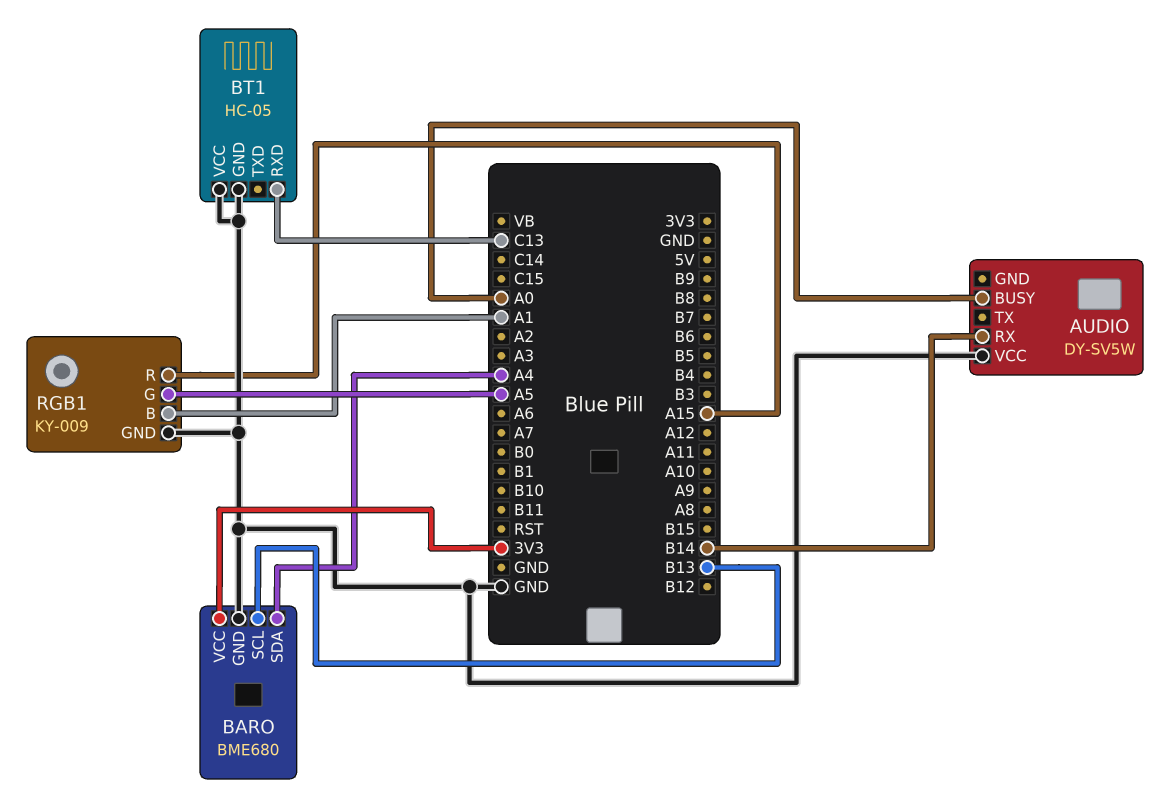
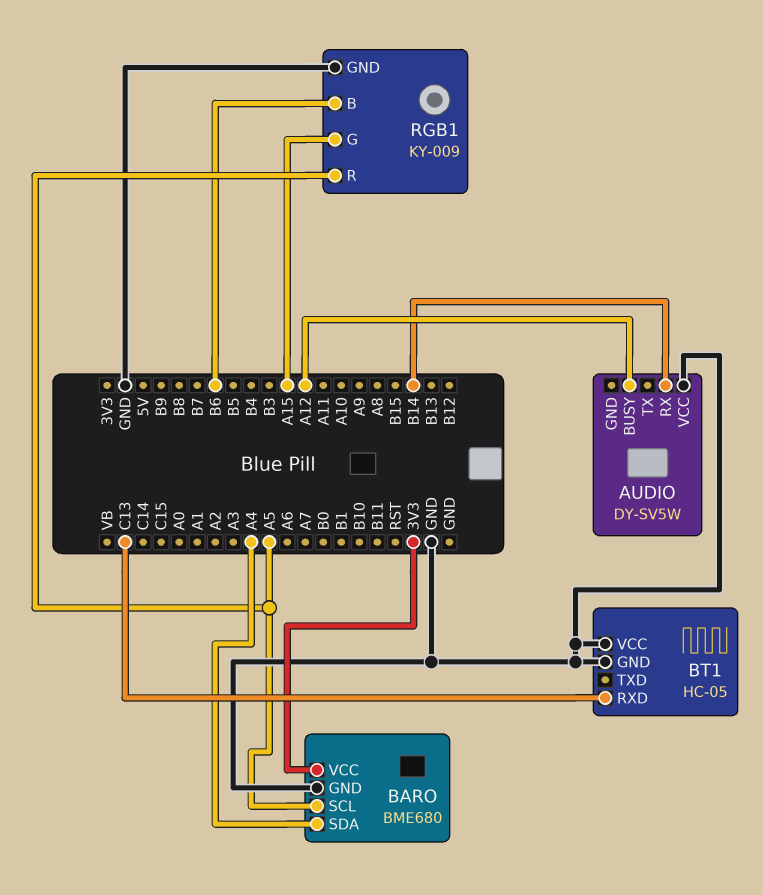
AUDIO pin BUSY: A0 -> A12
BARO pin SCL: B13 -> A5
RGB1 pin B: A1 -> B6
RGB1 pin G: A5 -> A15
RGB1 pin R: A15 -> A5

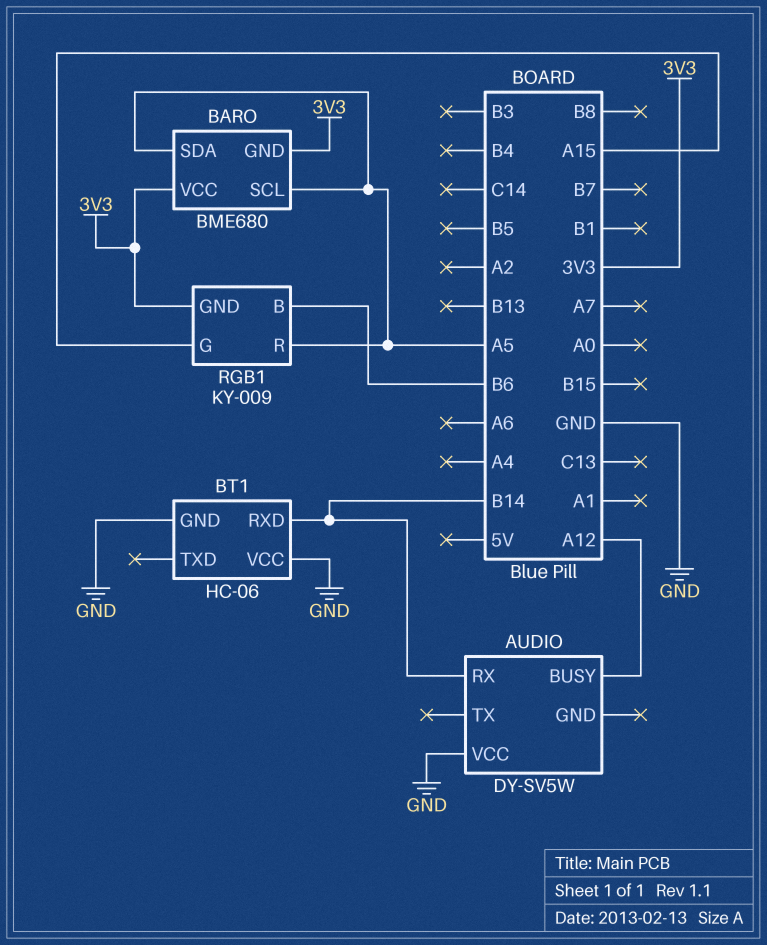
BARO pin GND: GND -> 3V3
BARO pin SDA: A4 -> A5
BT1: HC-05 -> HC-06
BT1 pin RXD: C13 -> B14
RGB1 pin GND: GND -> 3V3

